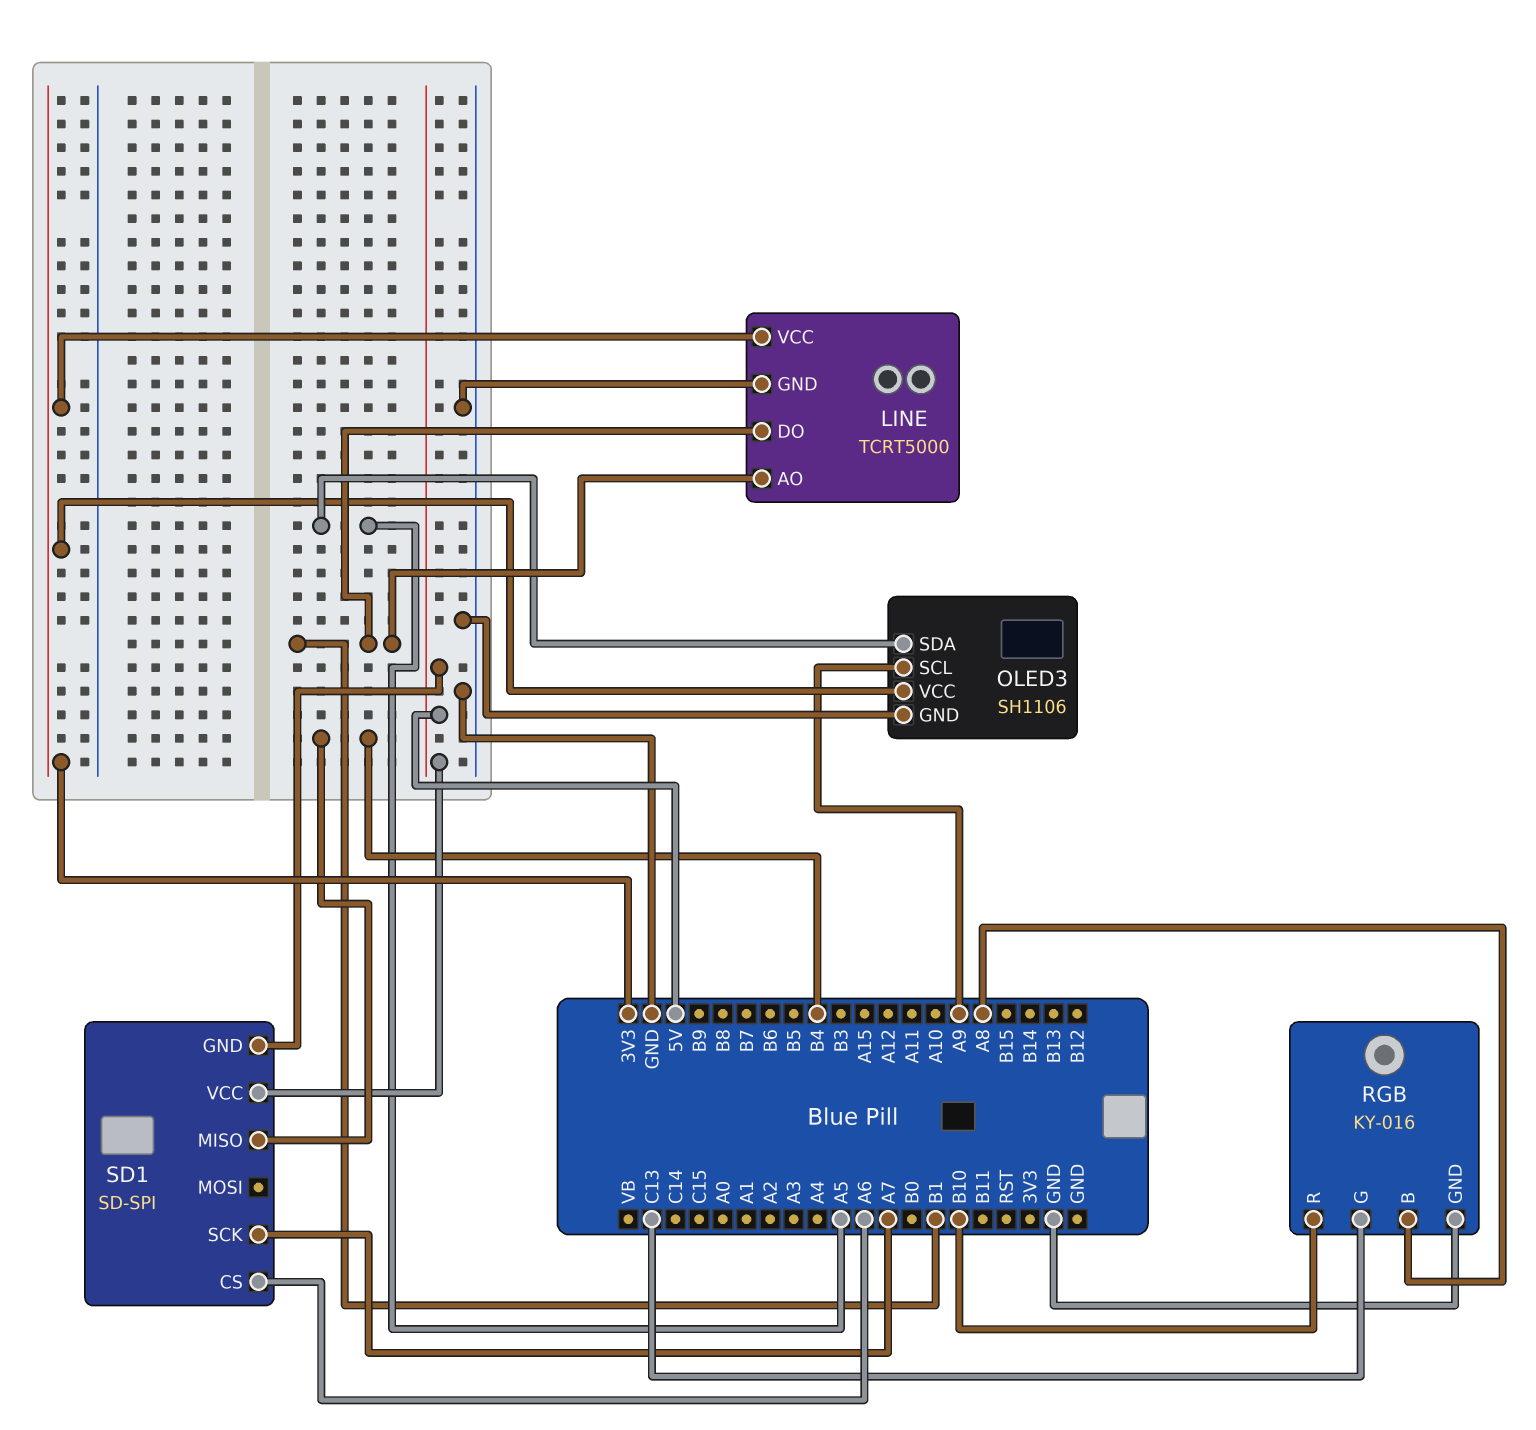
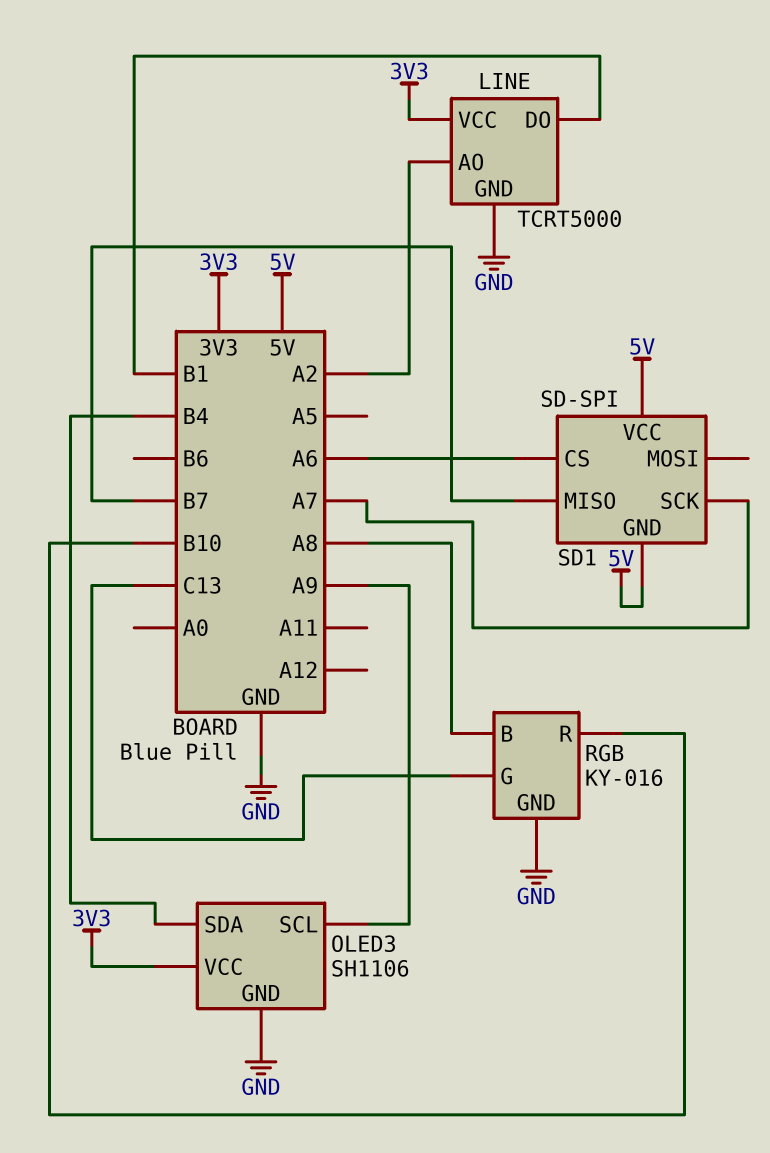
LINE pin AO: B1 -> A2
OLED3 pin SDA: A5 -> B4
SD1 pin MISO: B4 -> B7

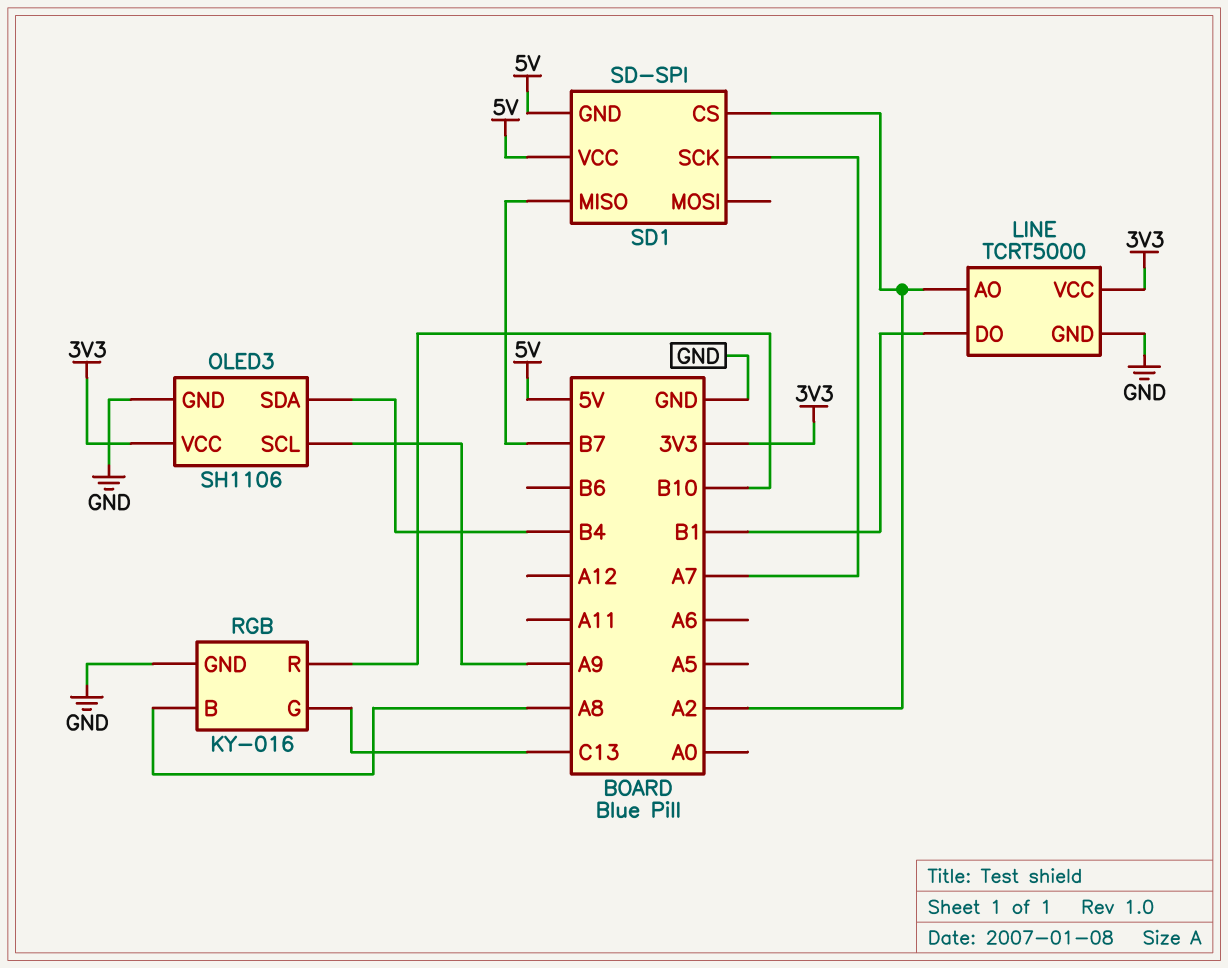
SD1 pin CS: A6 -> A2

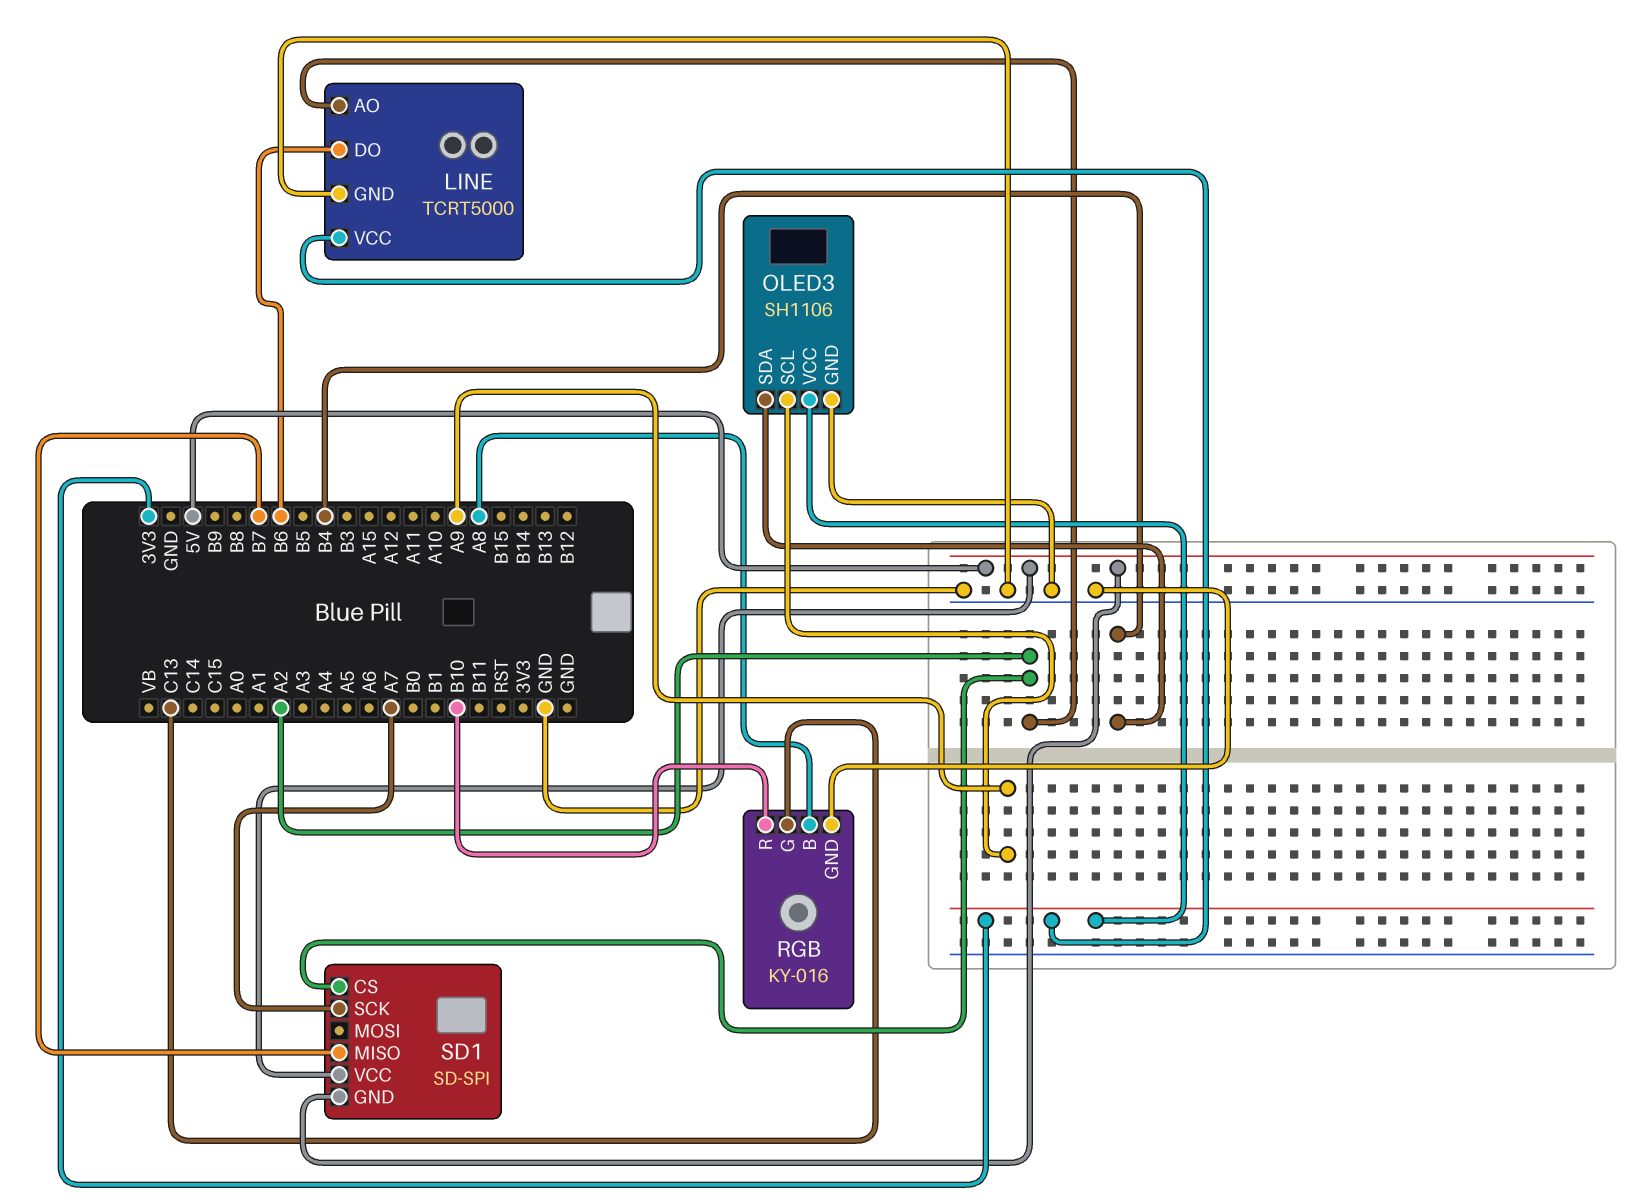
LINE pin DO: B1 -> B6

